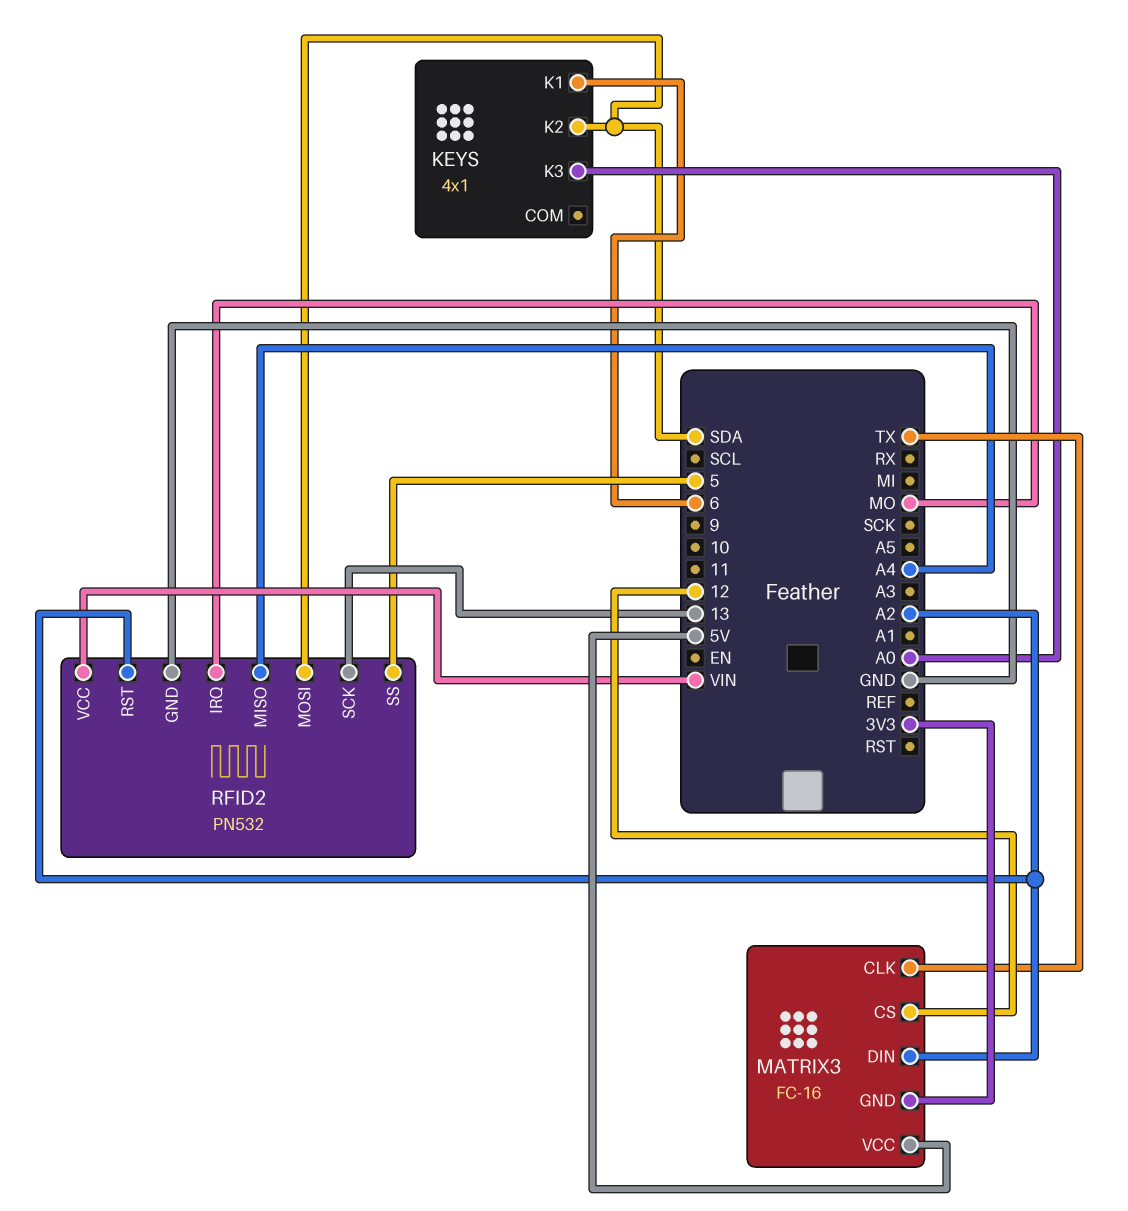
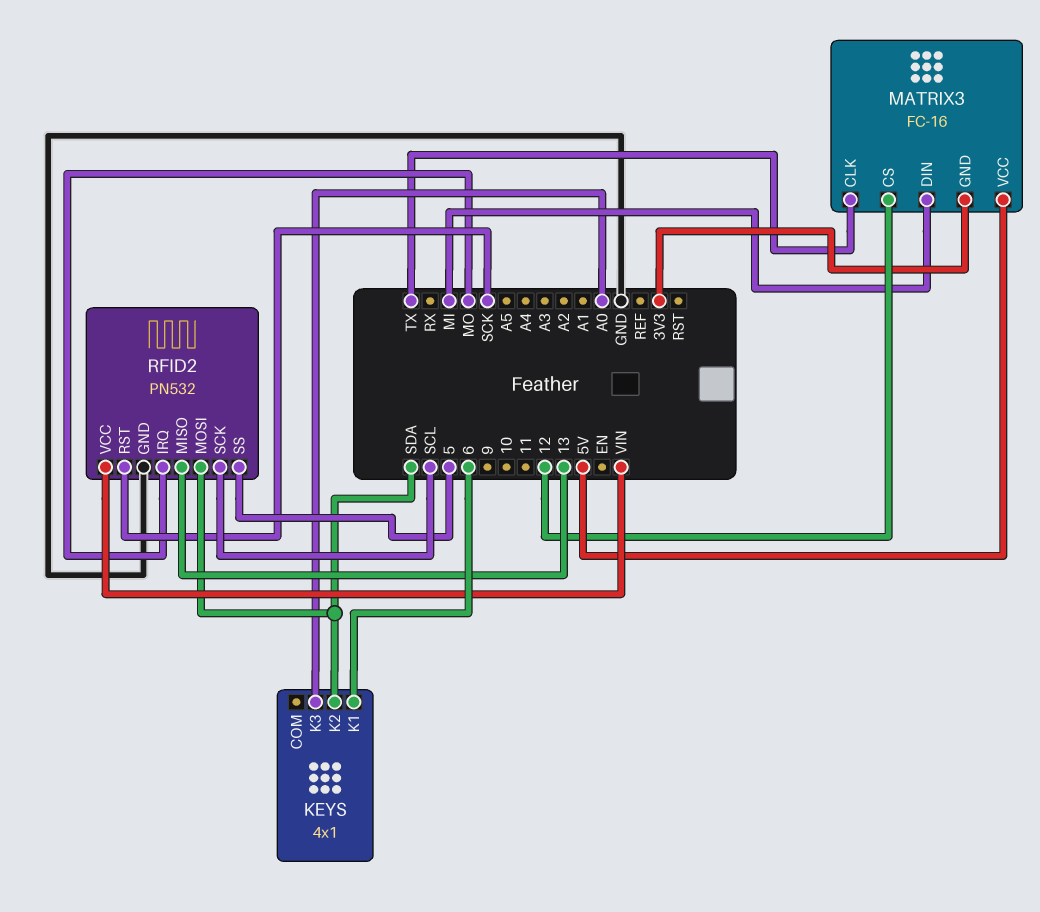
MATRIX3 pin DIN: A2 -> MI
RFID2 pin MISO: A4 -> 13
RFID2 pin RST: A2 -> SCK
RFID2 pin SCK: 13 -> SCL

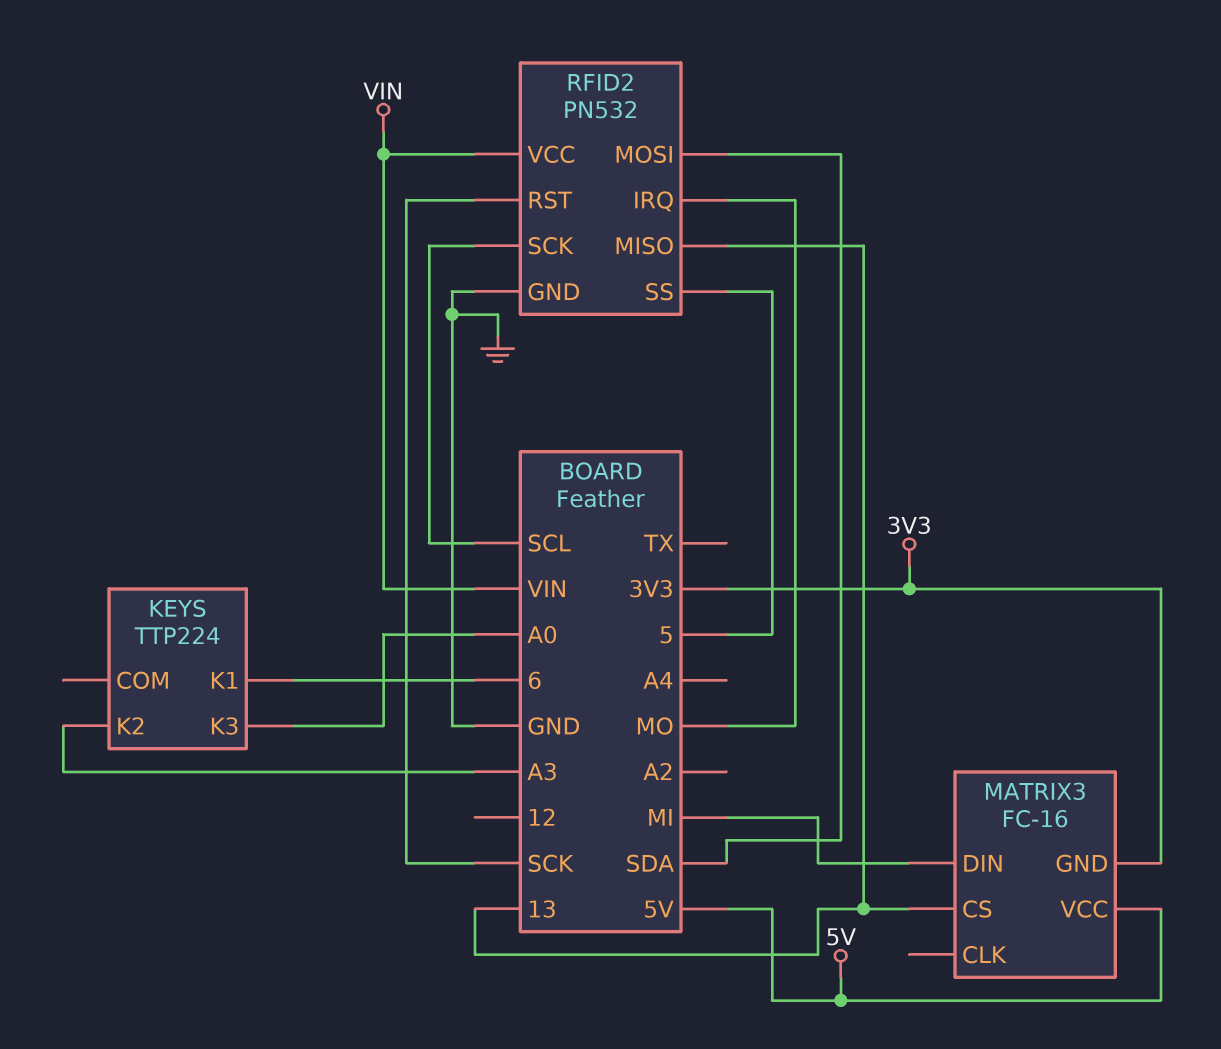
KEYS: 4x1 -> TTP224
KEYS pin K2: SDA -> A3
MATRIX3 pin CLK: TX -> none
MATRIX3 pin CS: 12 -> 13

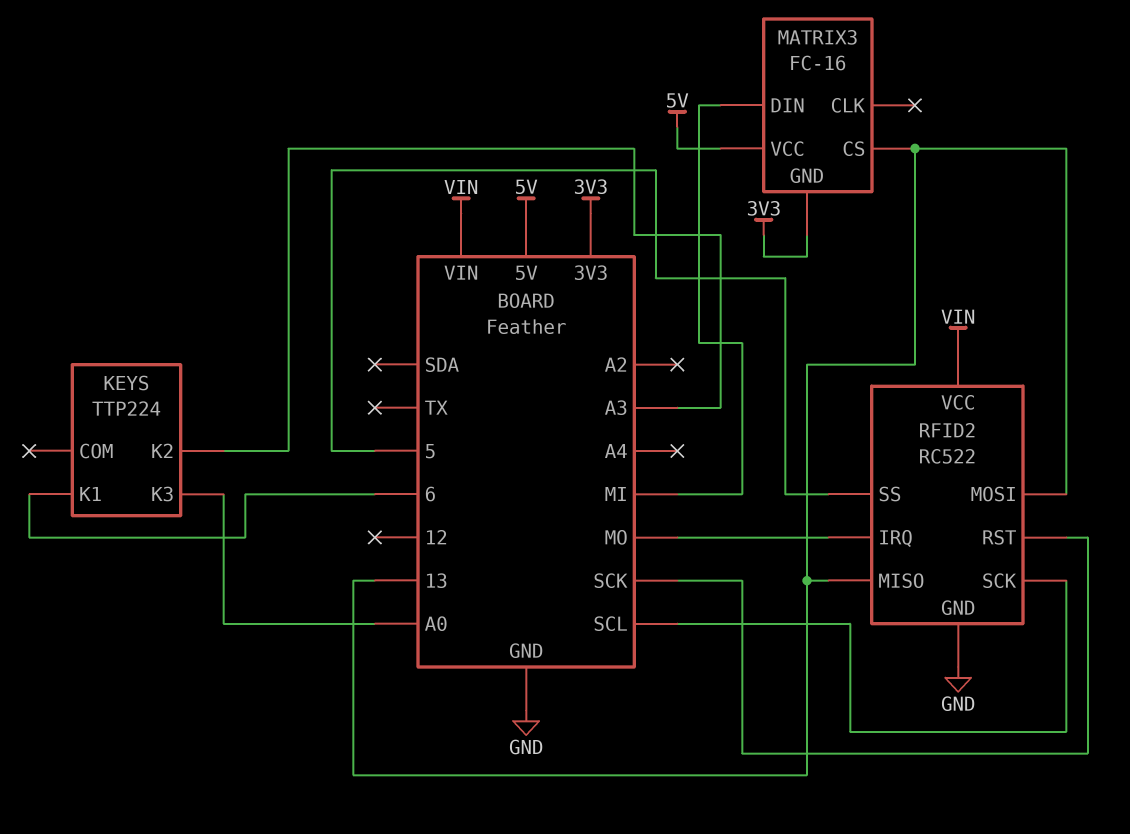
RFID2: PN532 -> RC522
RFID2 pin MOSI: SDA -> 13

